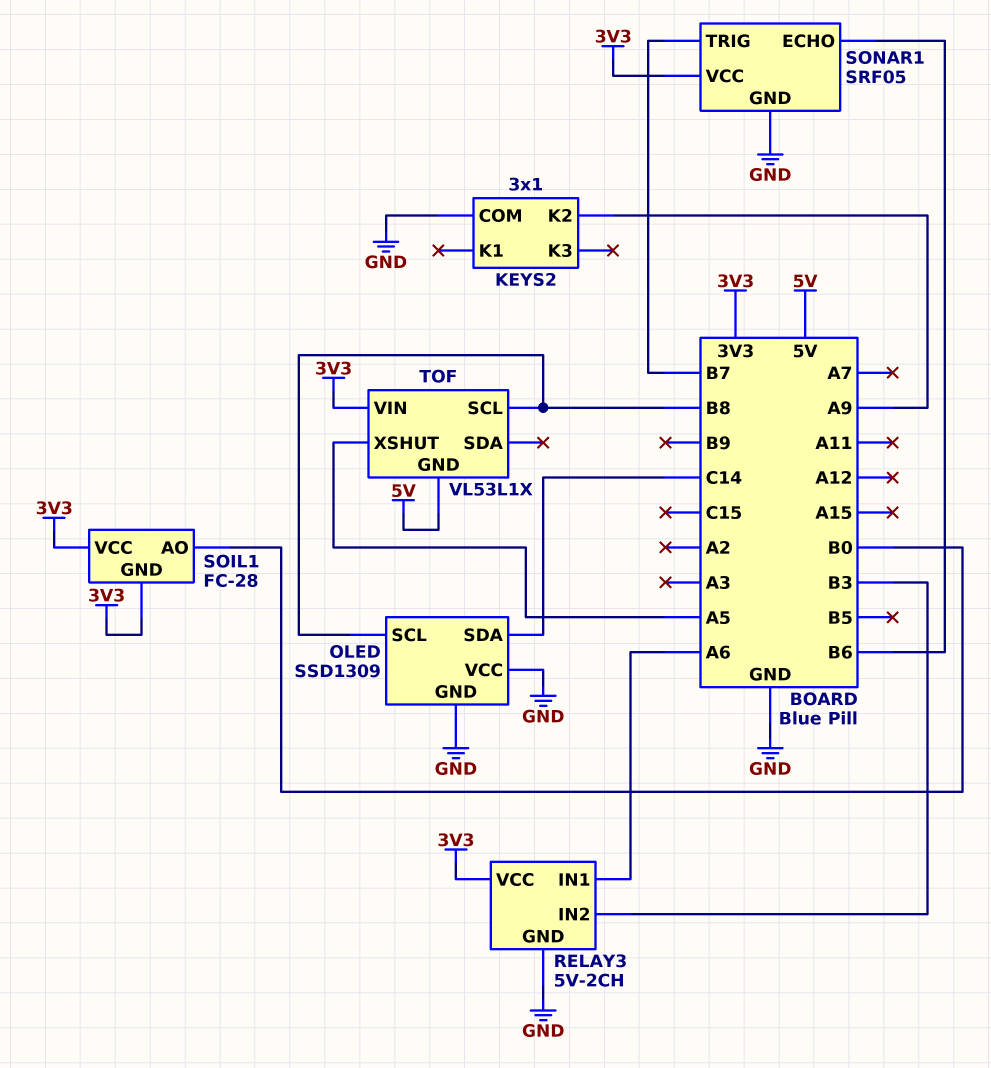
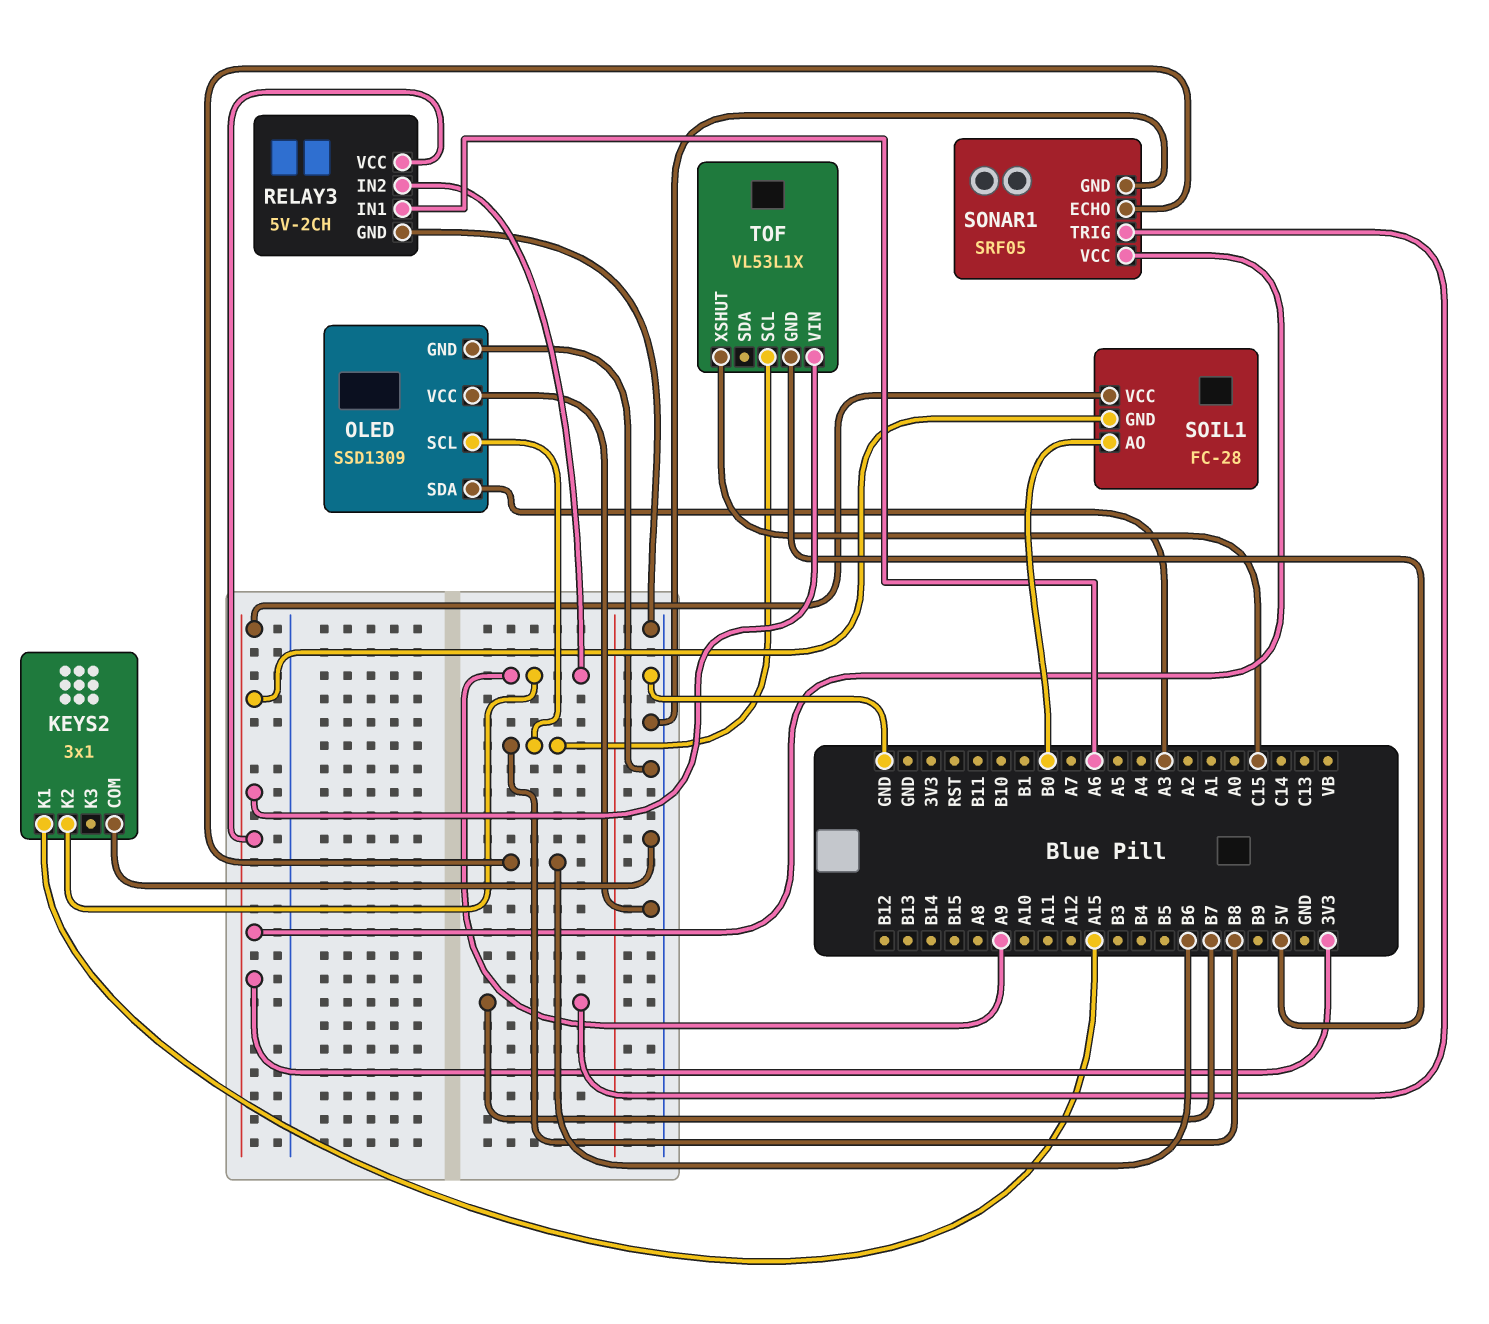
KEYS2 pin K1: none -> A15
OLED pin SDA: C14 -> A3
RELAY3 pin IN2: B3 -> A9
TOF pin XSHUT: A5 -> C15

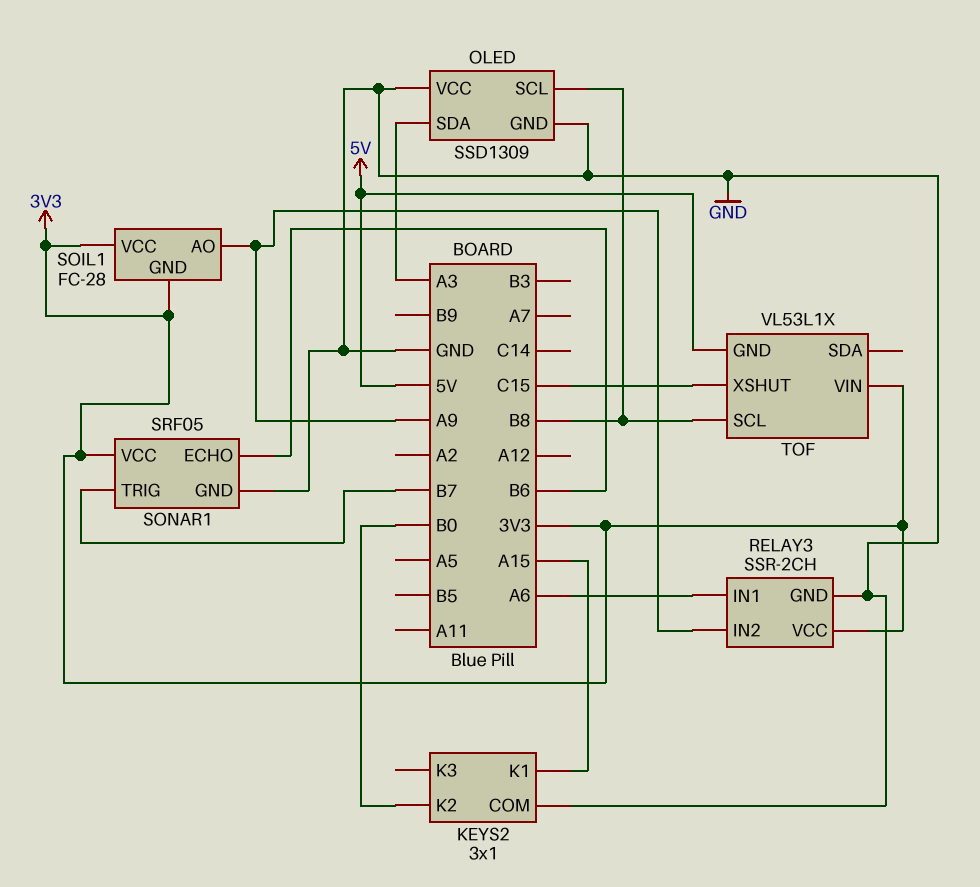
KEYS2 pin K2: A9 -> B0
RELAY3: 5V-2CH -> SSR-2CH
SOIL1 pin AO: B0 -> A9

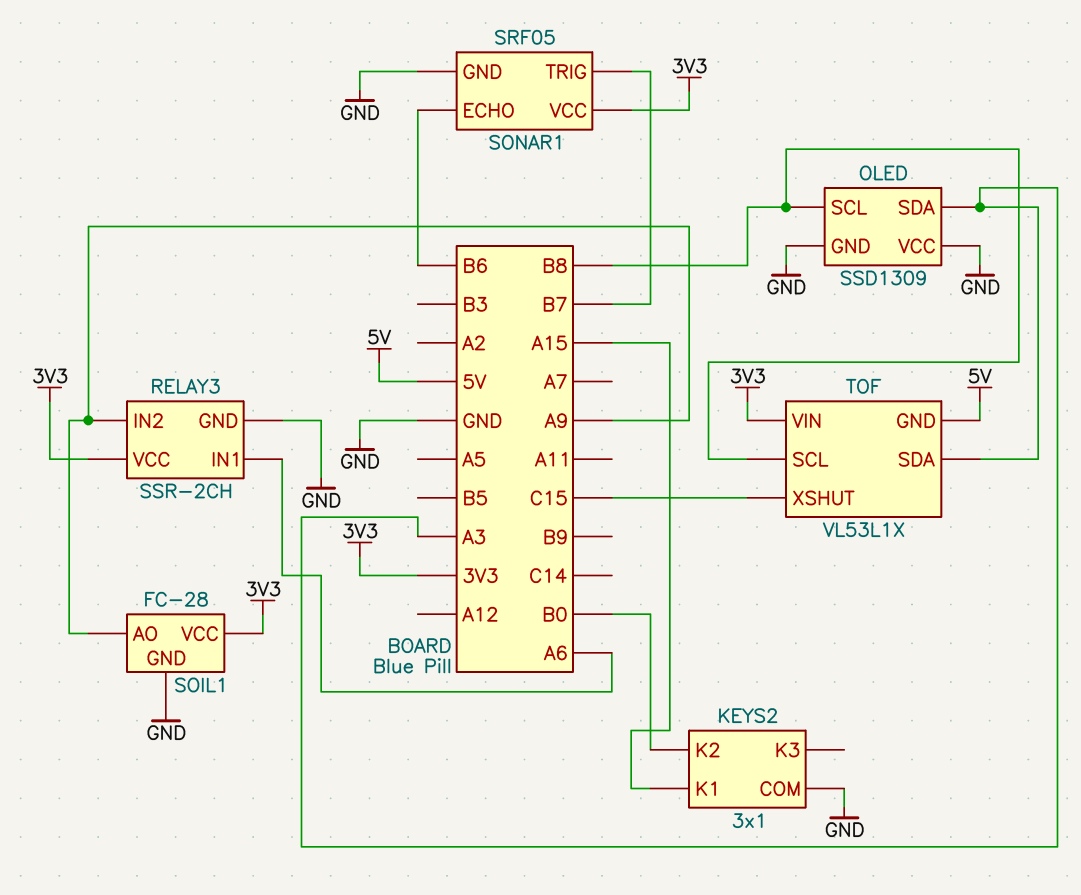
SOIL1 pin GND: 3V3 -> GND
TOF pin SDA: none -> A3

